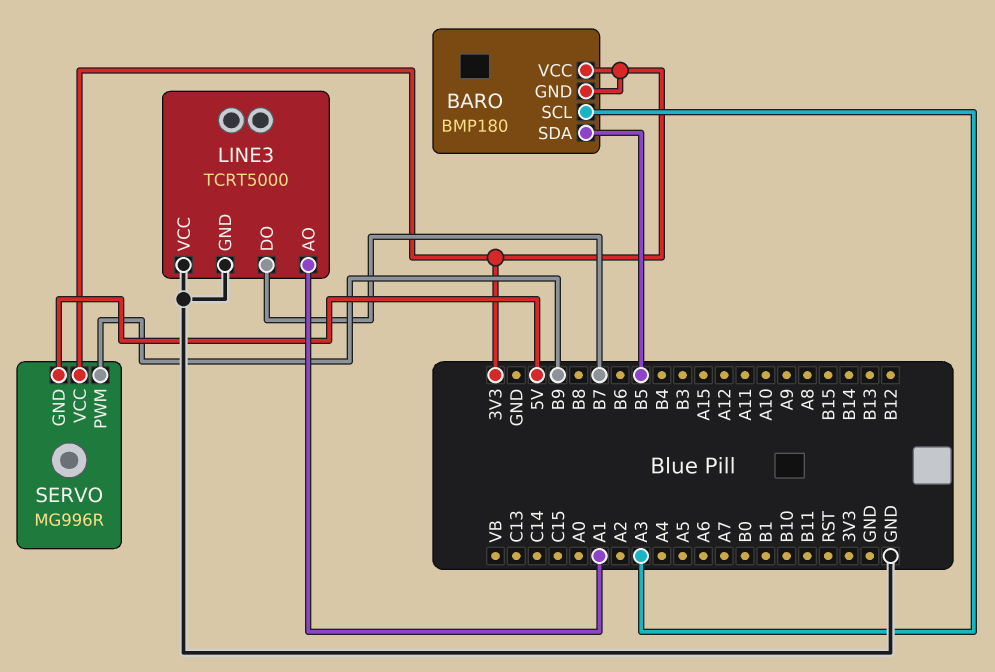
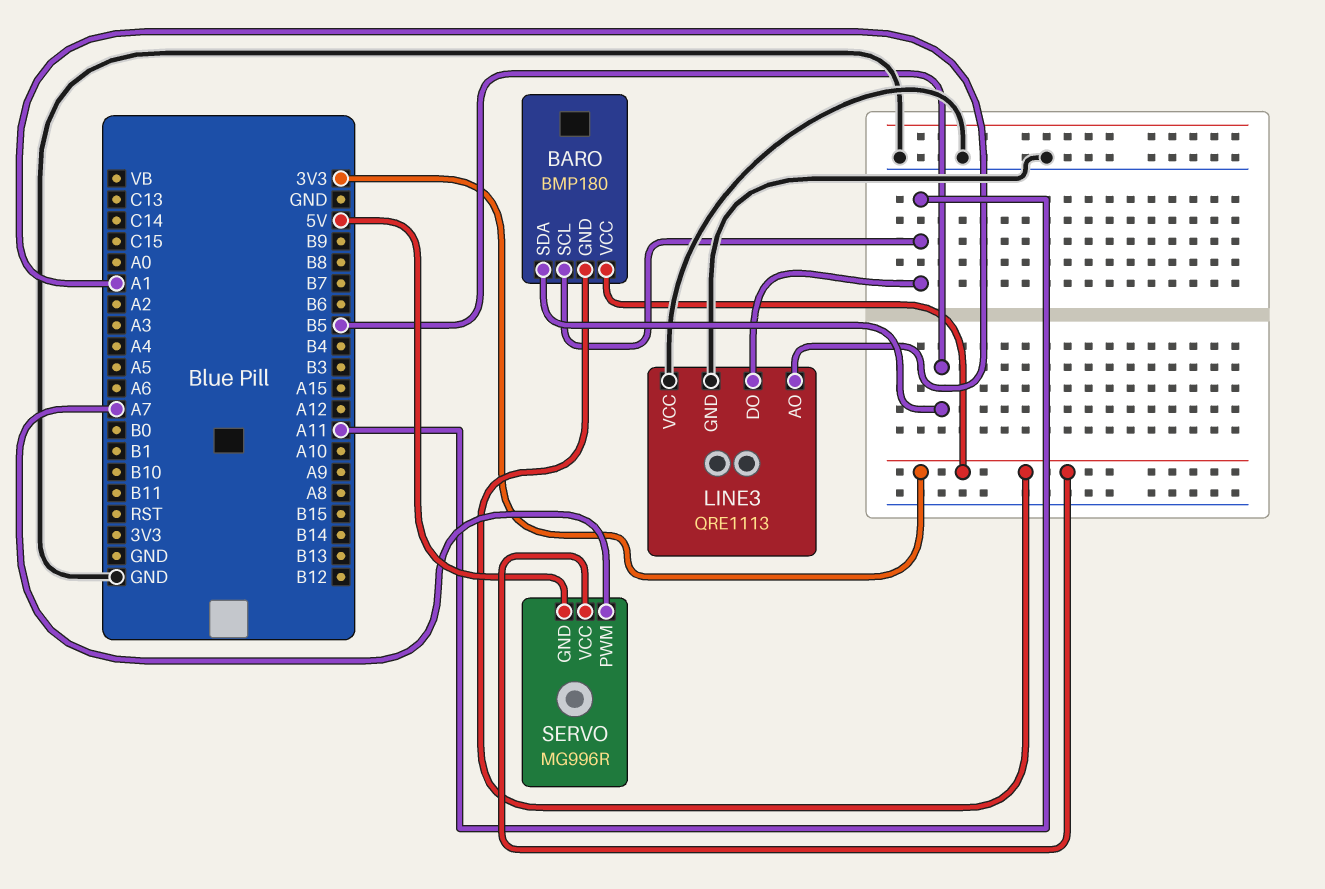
BARO pin SCL: A3 -> A11
LINE3: TCRT5000 -> QRE1113
LINE3 pin DO: B7 -> A11
SERVO pin PWM: B9 -> A7

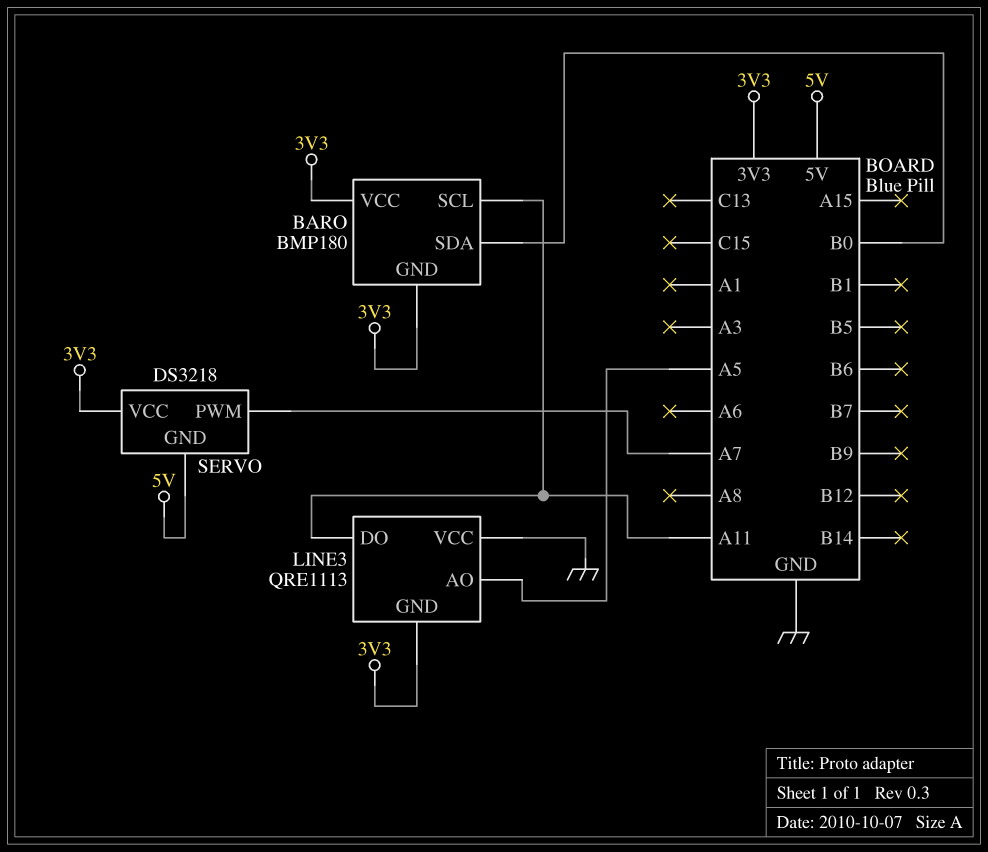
BARO pin SDA: B5 -> B0
LINE3 pin AO: A1 -> A5
LINE3 pin GND: GND -> 3V3
SERVO: MG996R -> DS3218

